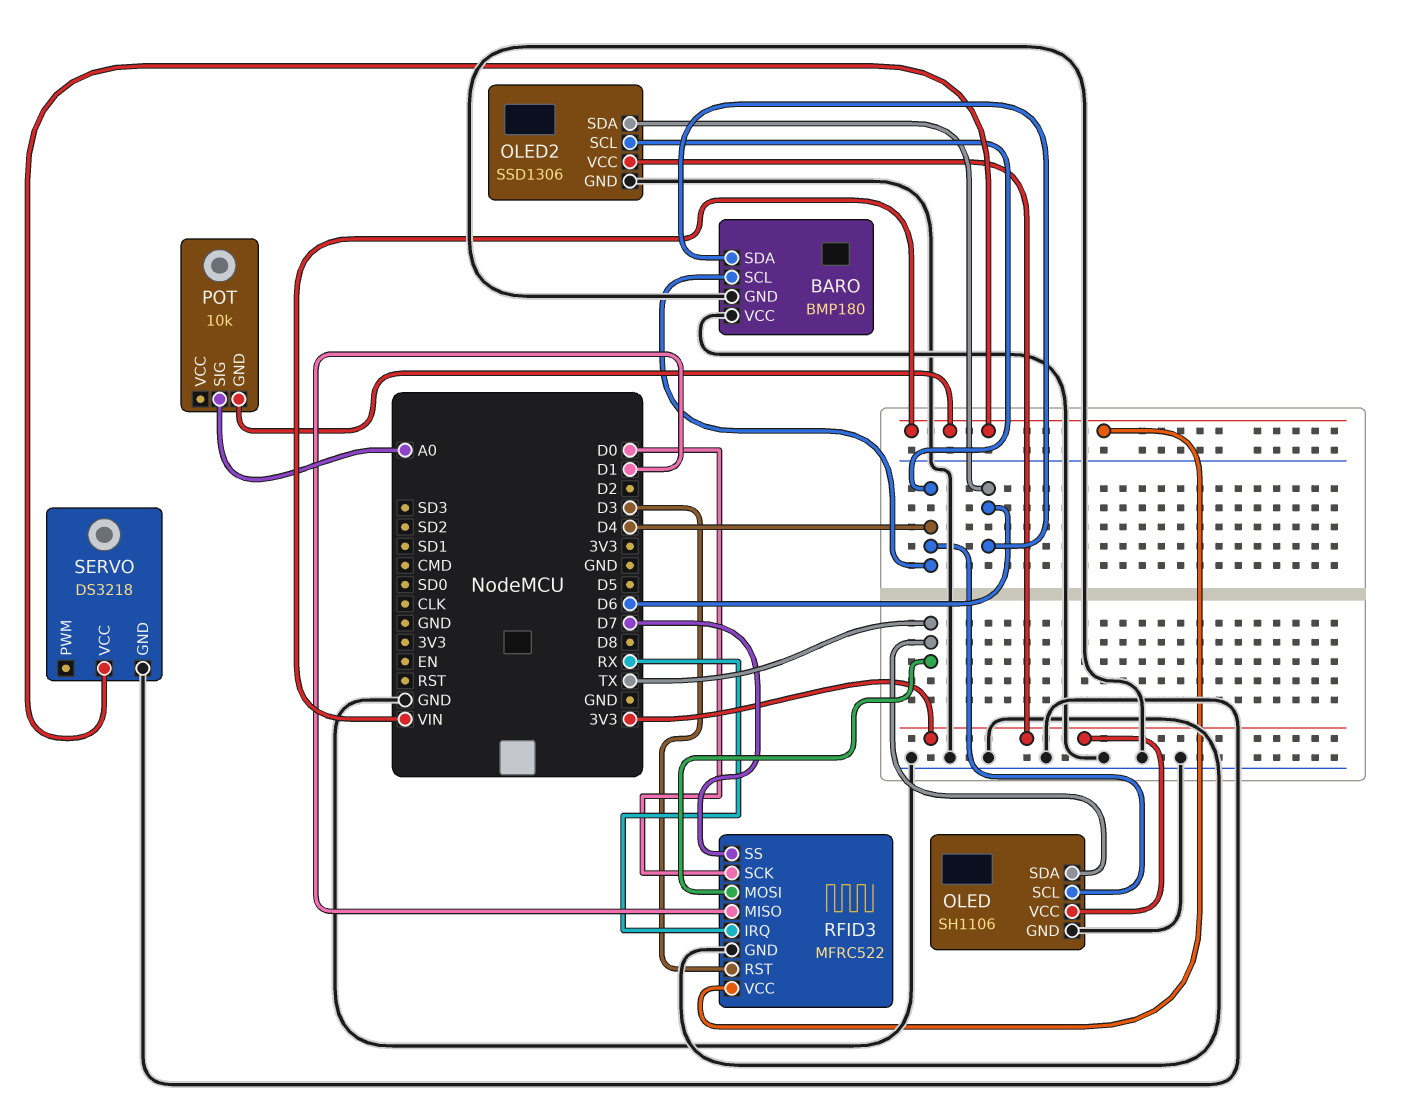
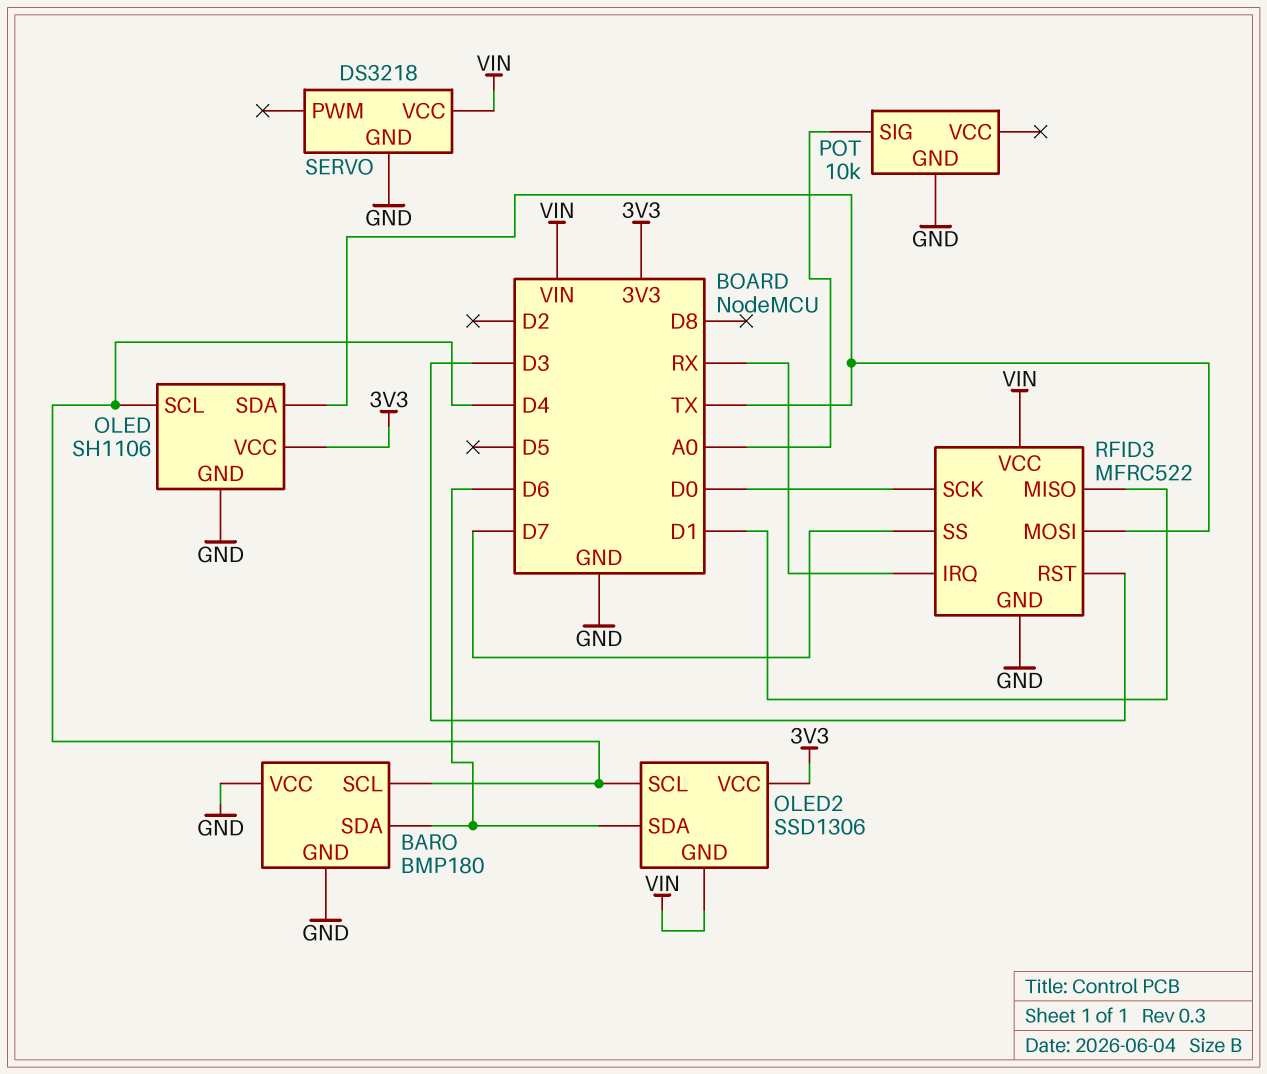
OLED2 pin GND: GND -> VIN
POT pin GND: VIN -> GND

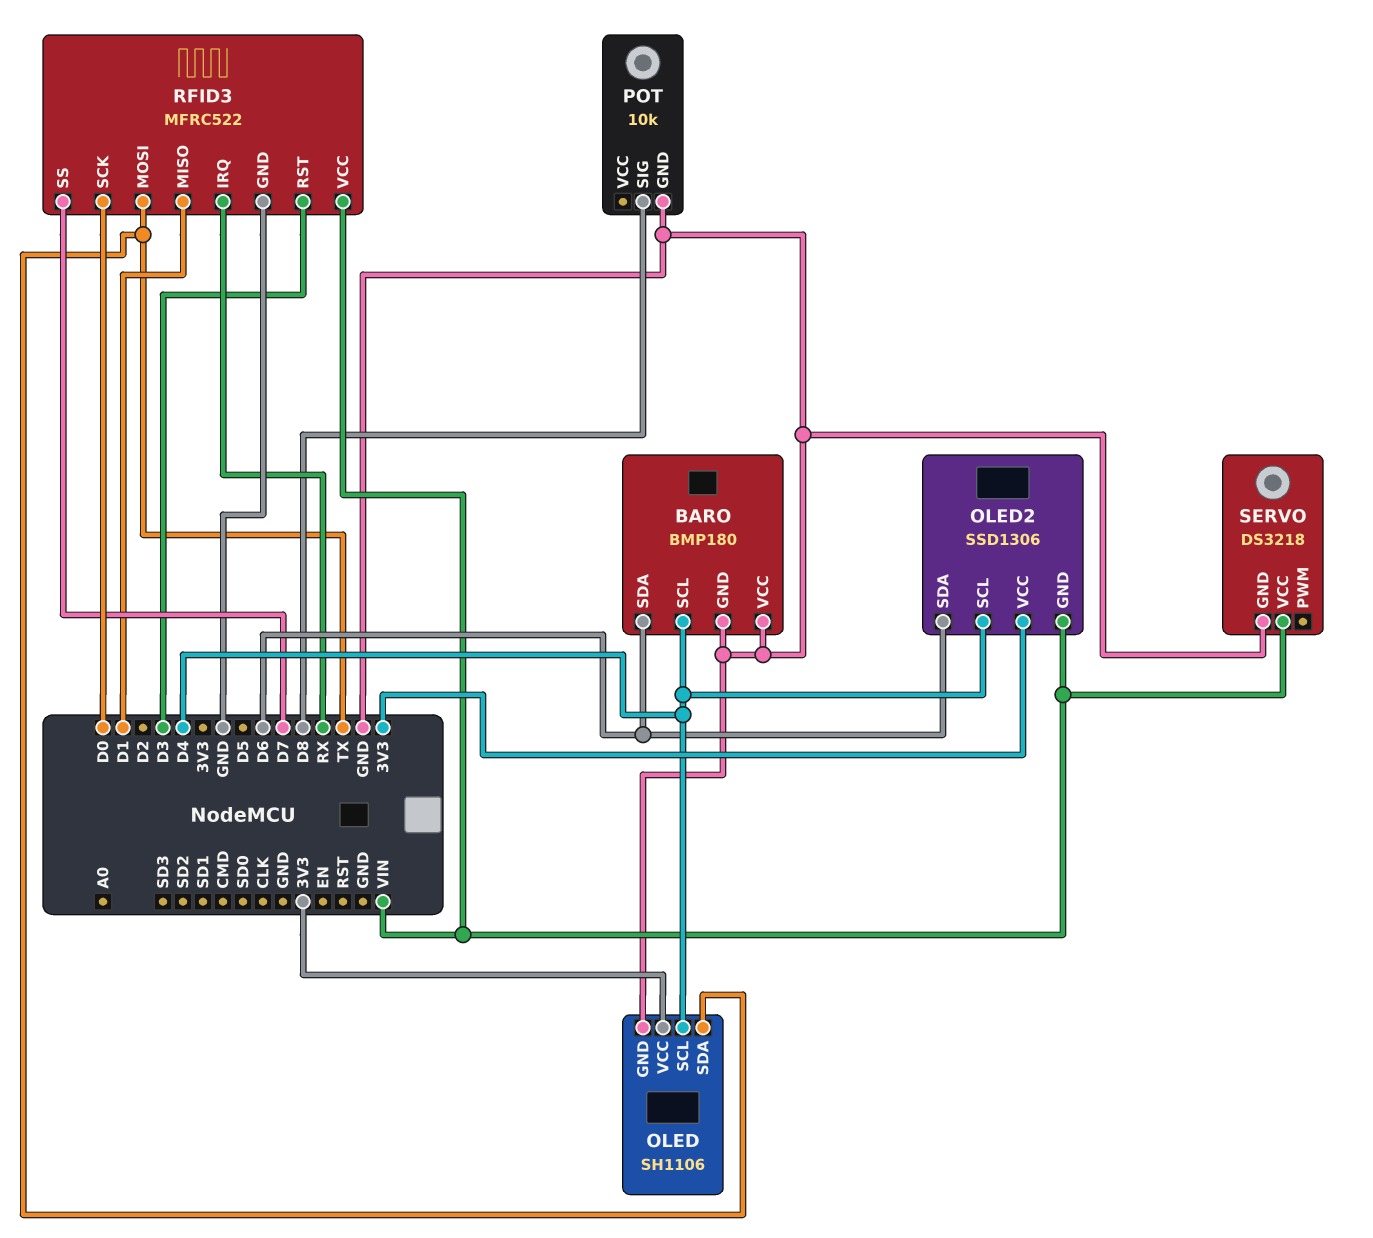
POT pin SIG: A0 -> D8

